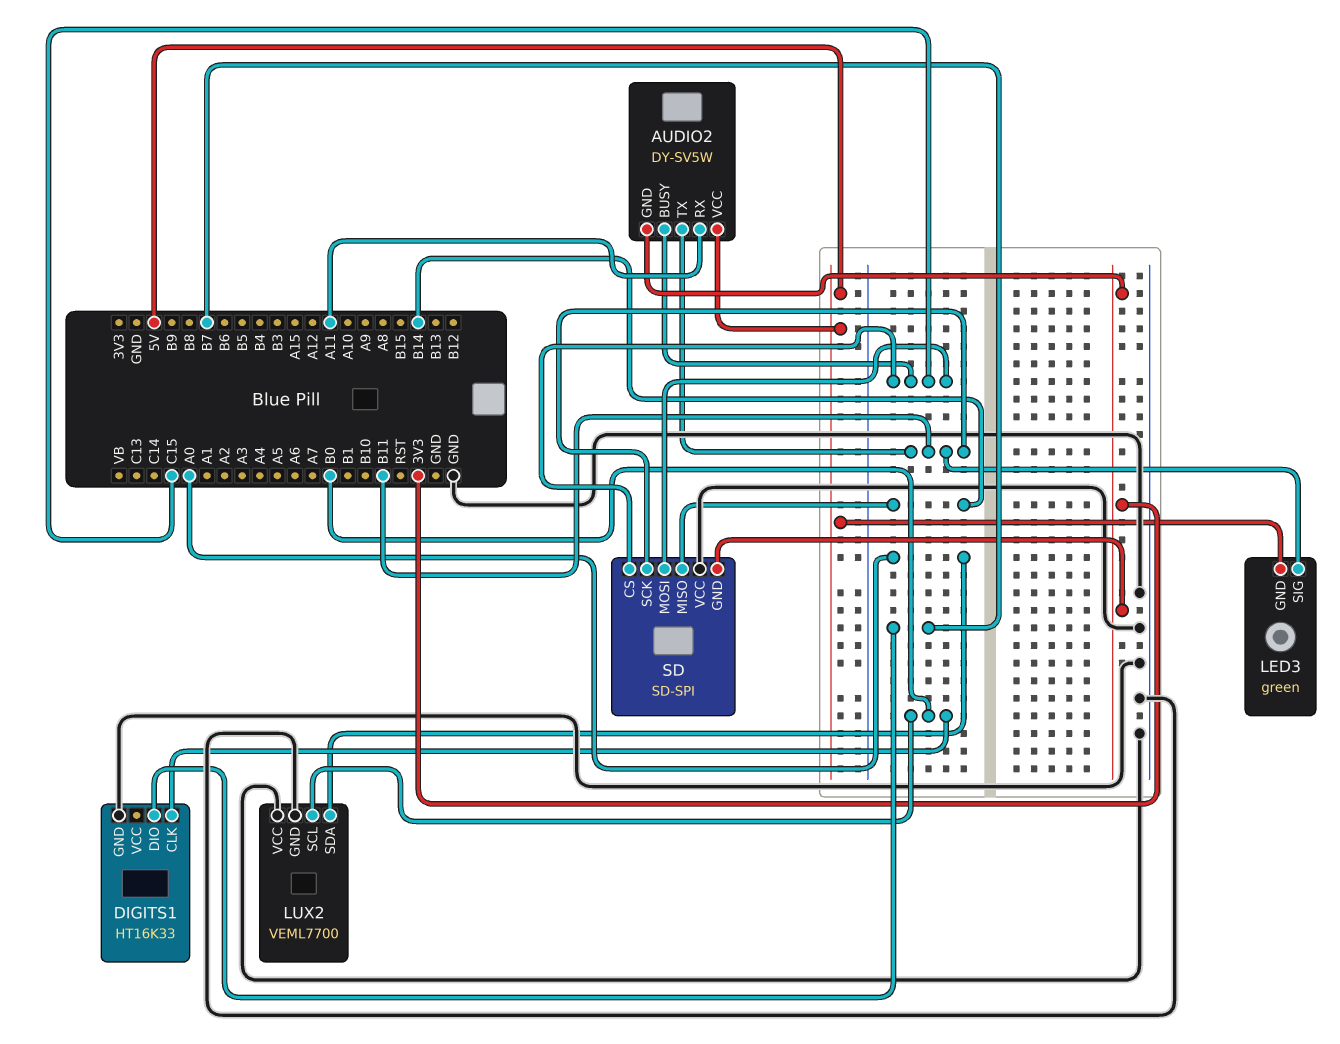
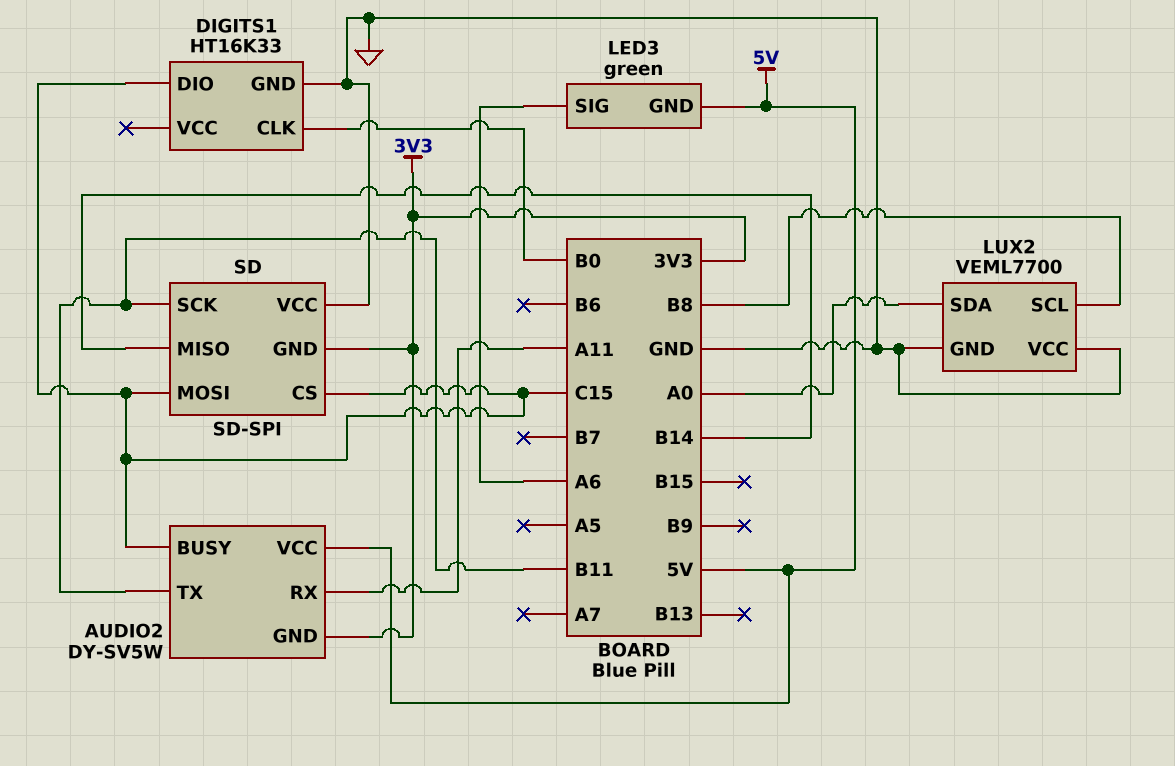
DIGITS1 pin DIO: B7 -> C15
LED3 pin SIG: B11 -> A6
LUX2 pin SCL: B0 -> B8

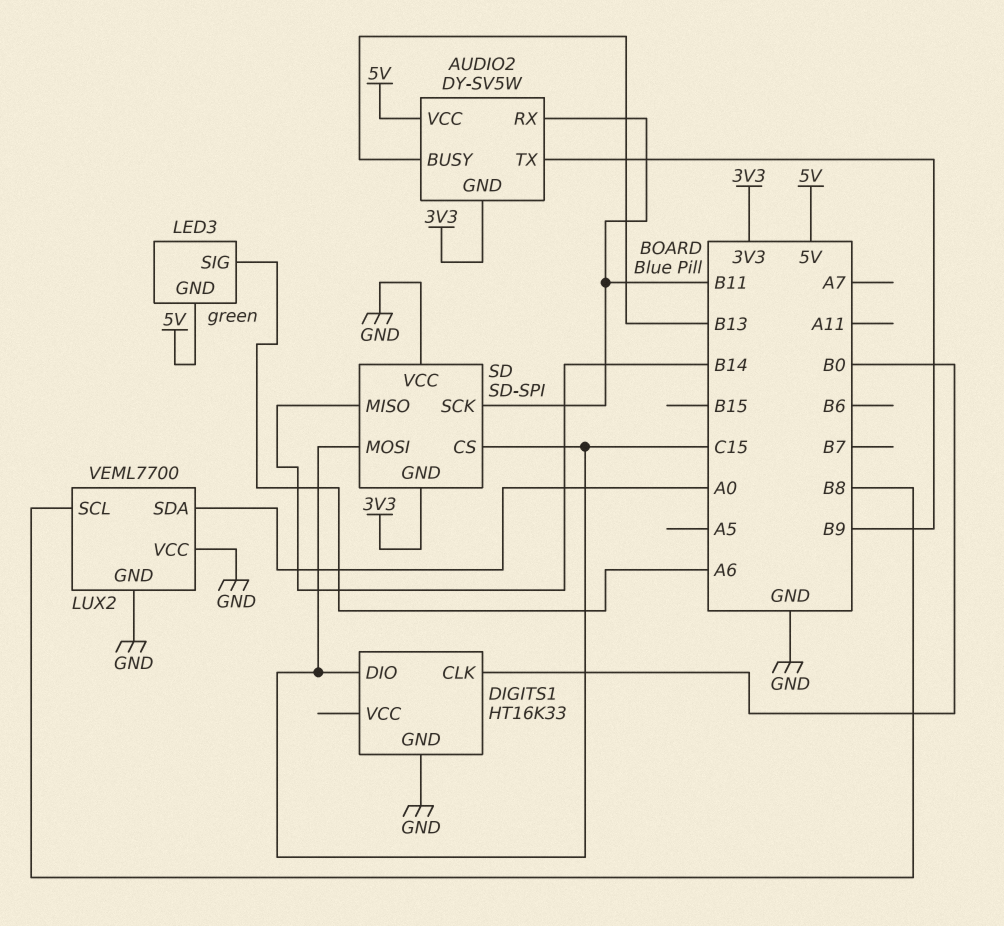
AUDIO2 pin BUSY: C15 -> B13
AUDIO2 pin RX: A11 -> B11
AUDIO2 pin TX: B11 -> B9

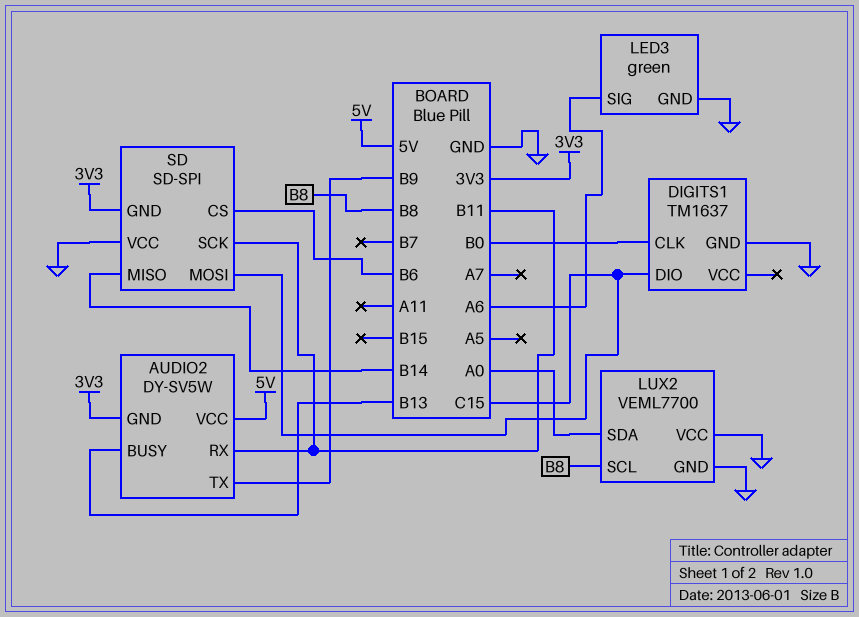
DIGITS1: HT16K33 -> TM1637
LED3 pin GND: 5V -> GND
SD pin CS: C15 -> B6

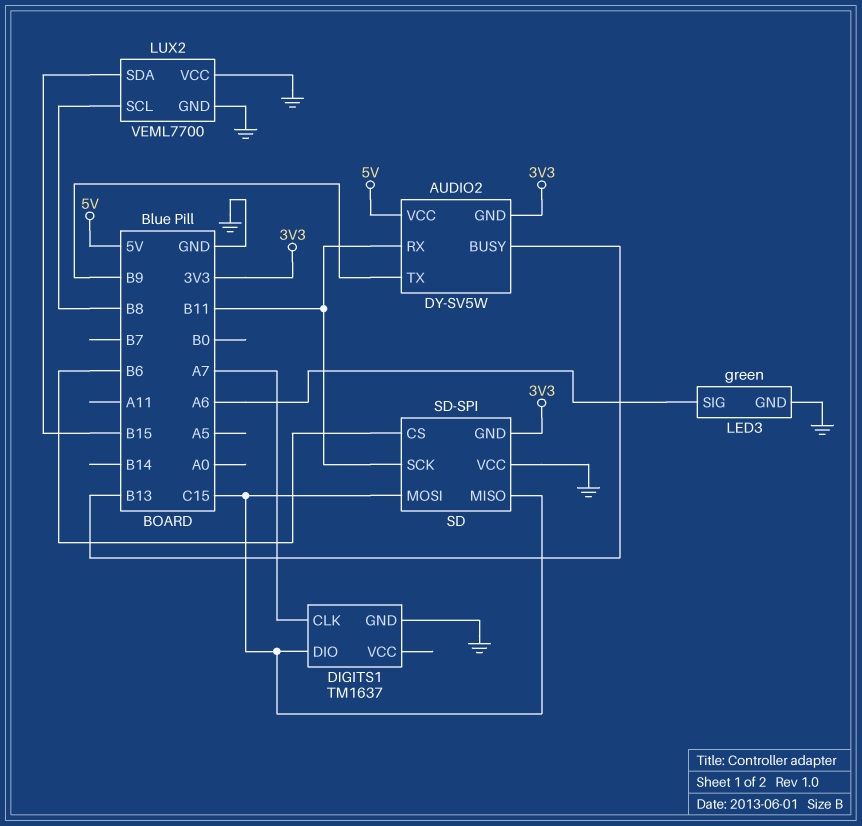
DIGITS1 pin CLK: B0 -> A7
LUX2 pin SDA: A0 -> B15
SD pin MISO: B14 -> C15

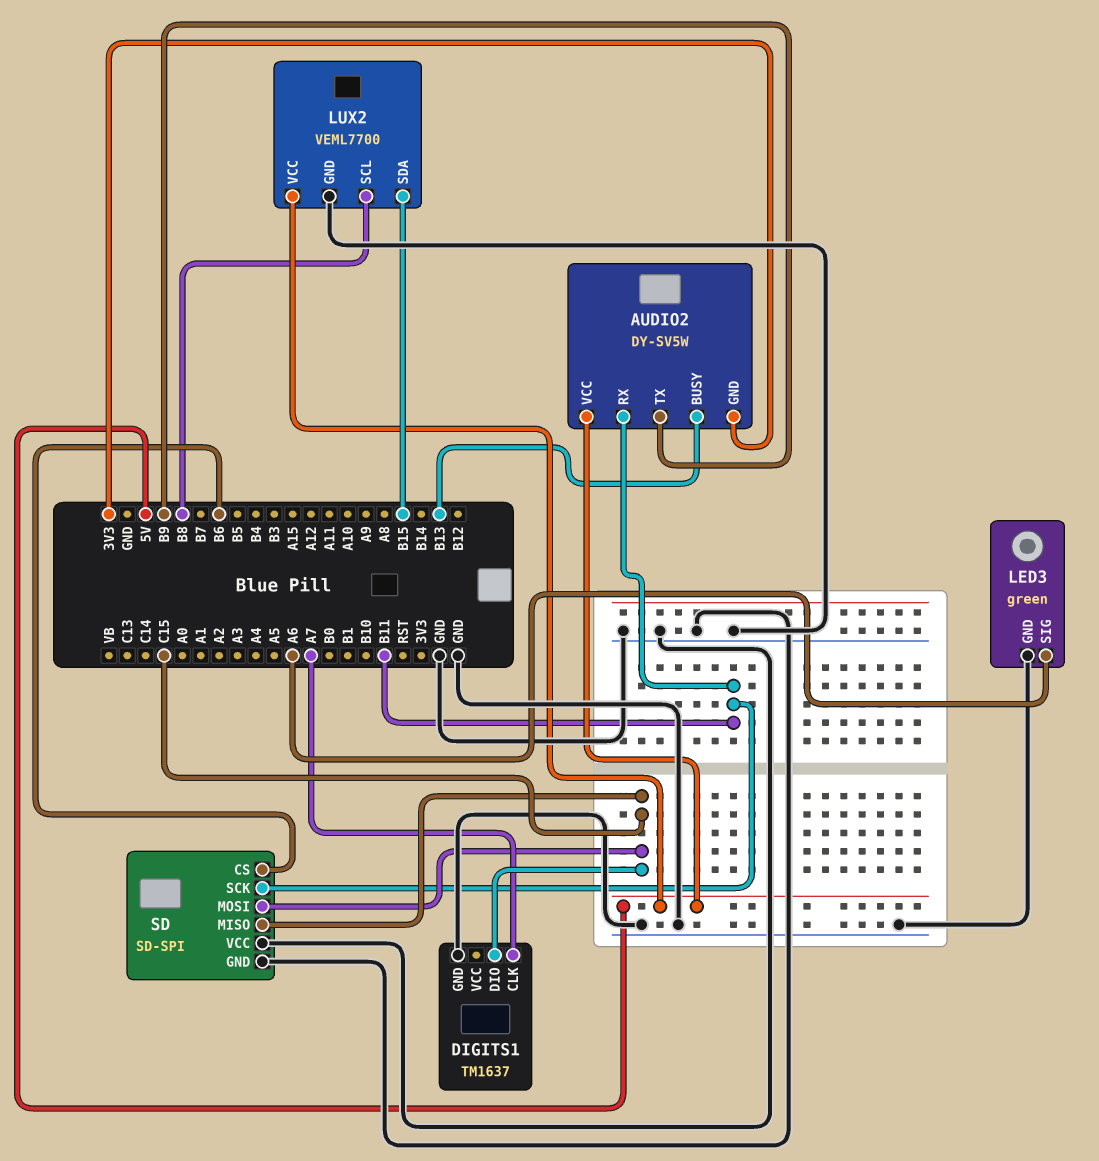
LUX2 pin VCC: GND -> 5V
SD pin GND: 3V3 -> GND

